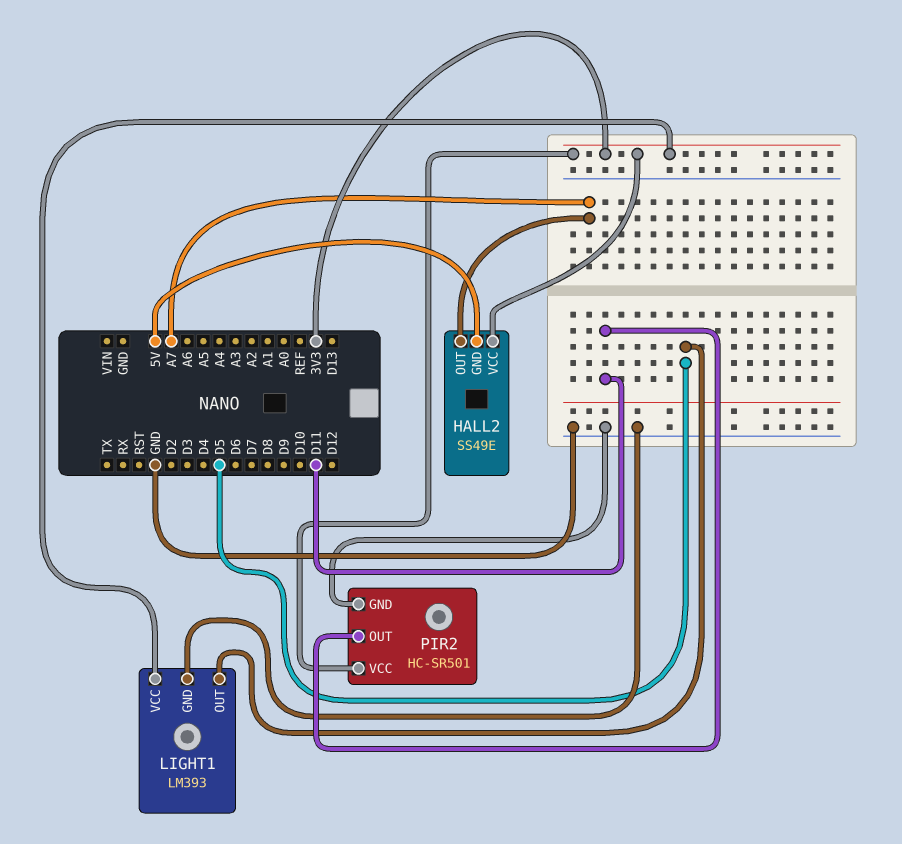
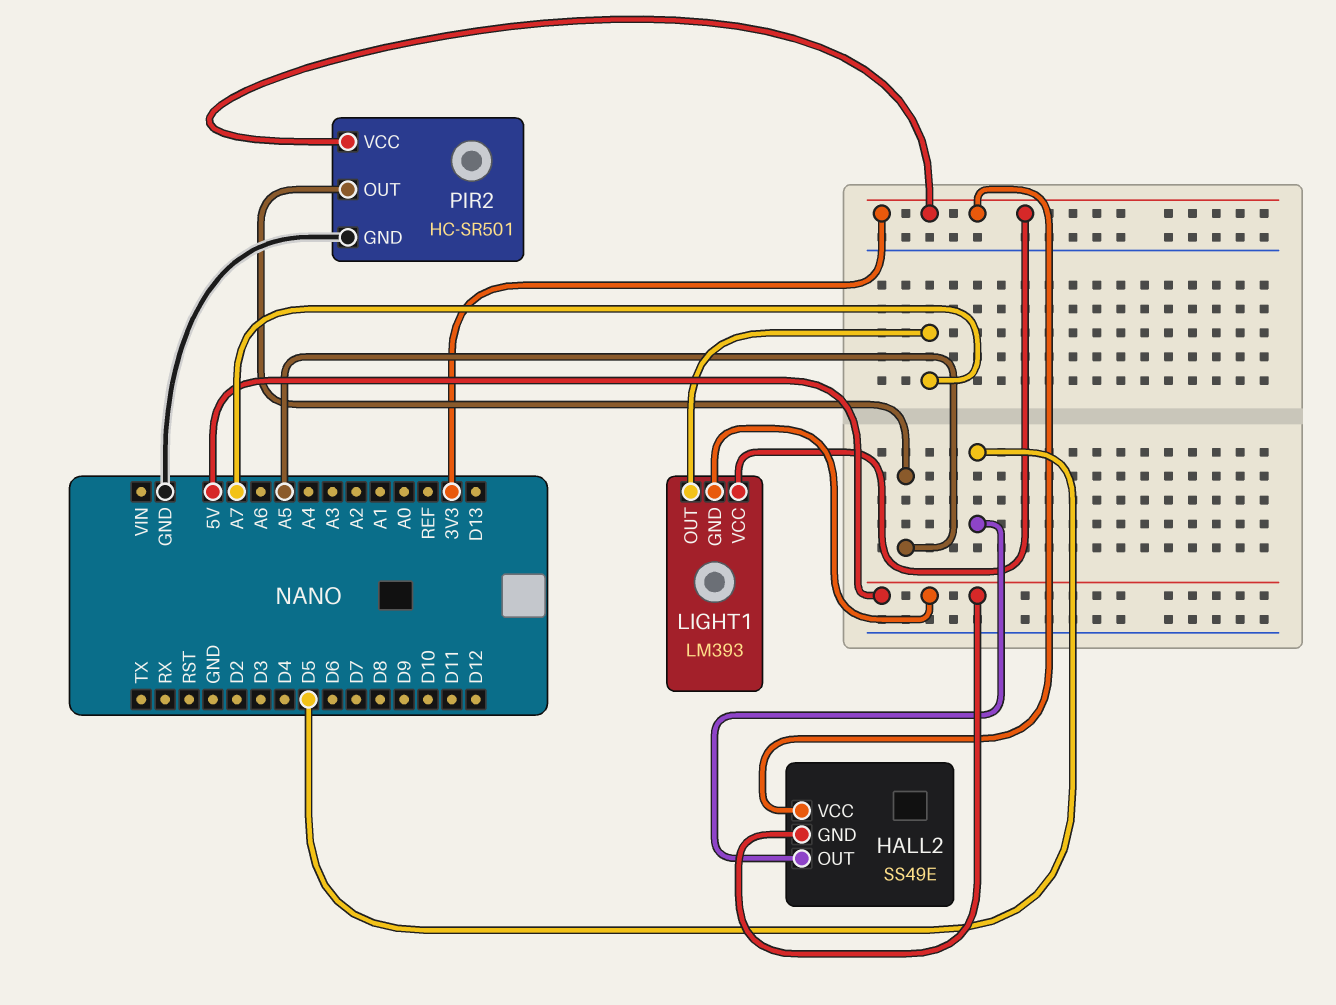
HALL2 pin OUT: A7 -> D5
LIGHT1 pin GND: GND -> 5V
LIGHT1 pin OUT: D5 -> A7
PIR2 pin OUT: D11 -> A5

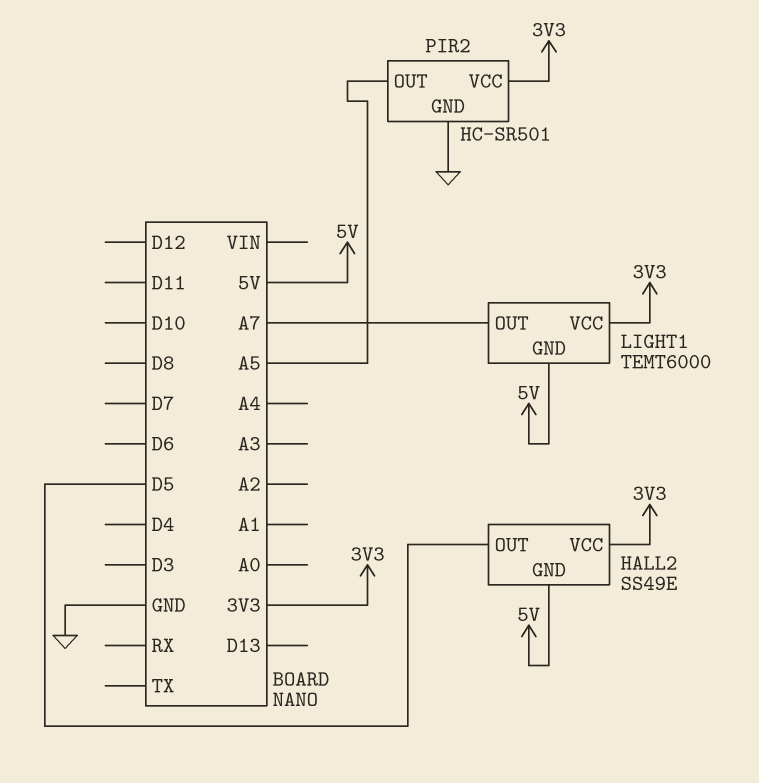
LIGHT1: LM393 -> TEMT6000

